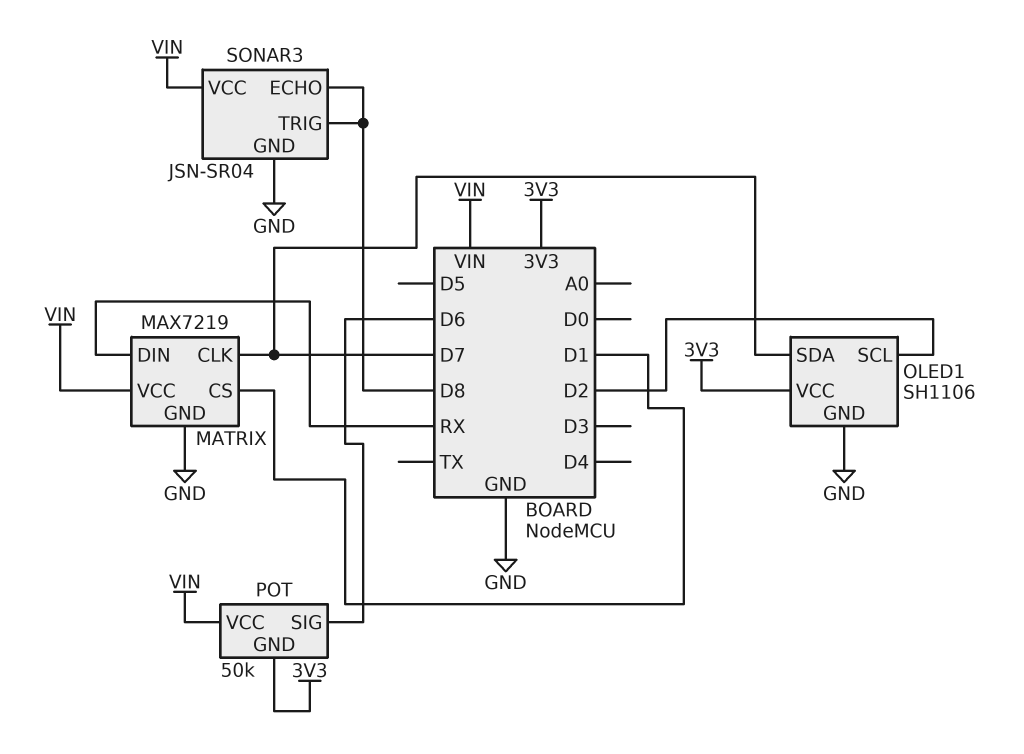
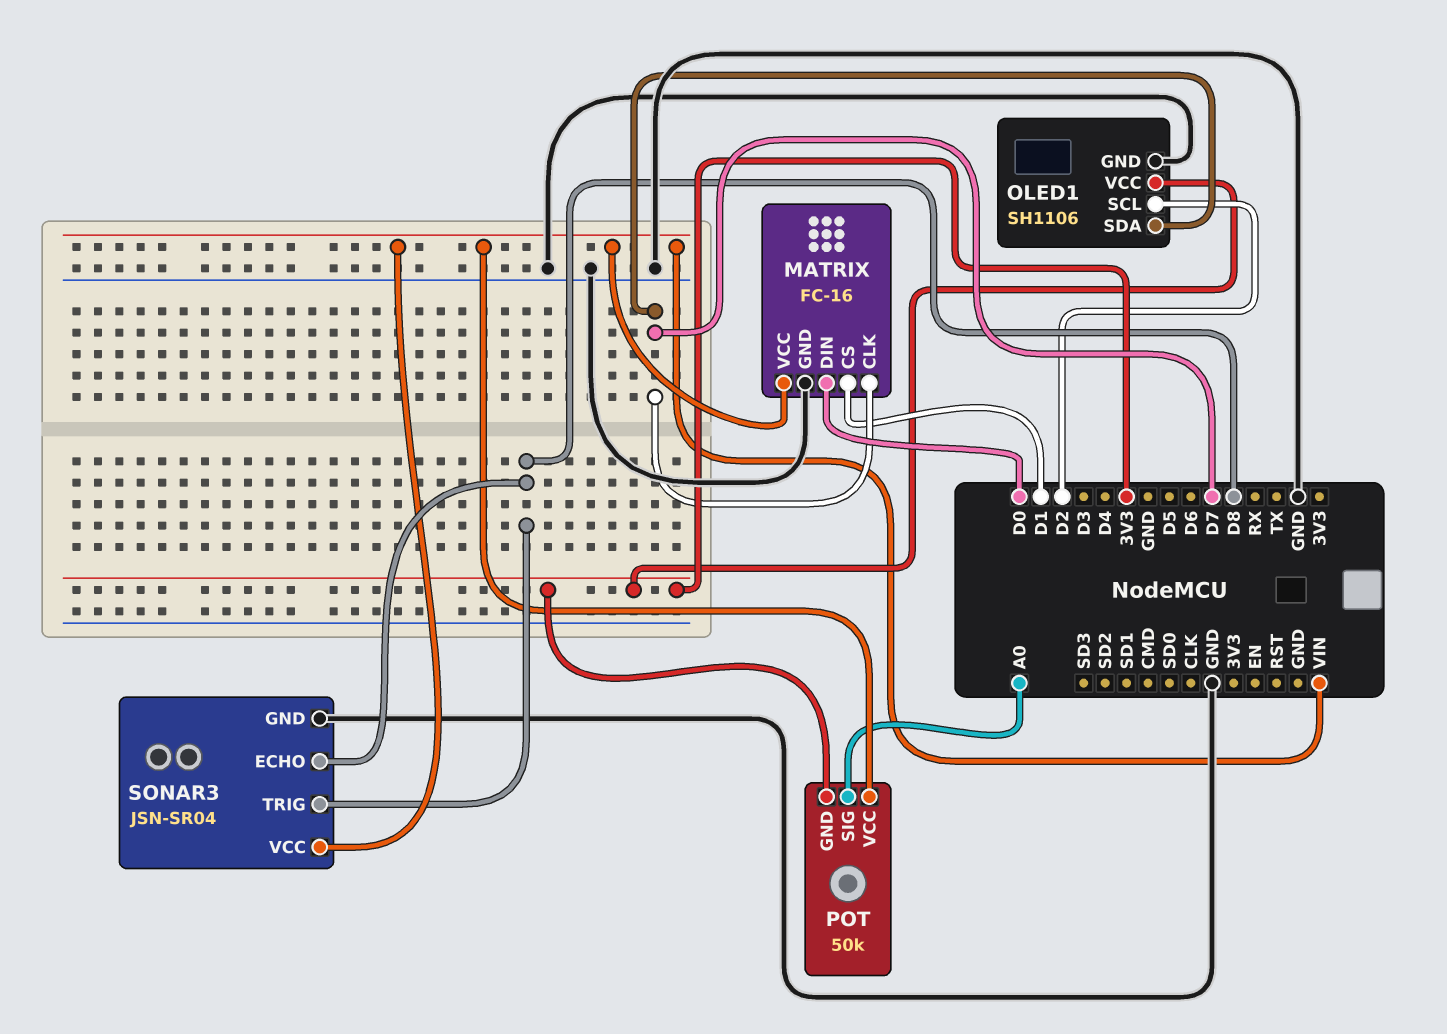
MATRIX: MAX7219 -> FC-16
MATRIX pin DIN: RX -> D0
POT pin SIG: D6 -> A0

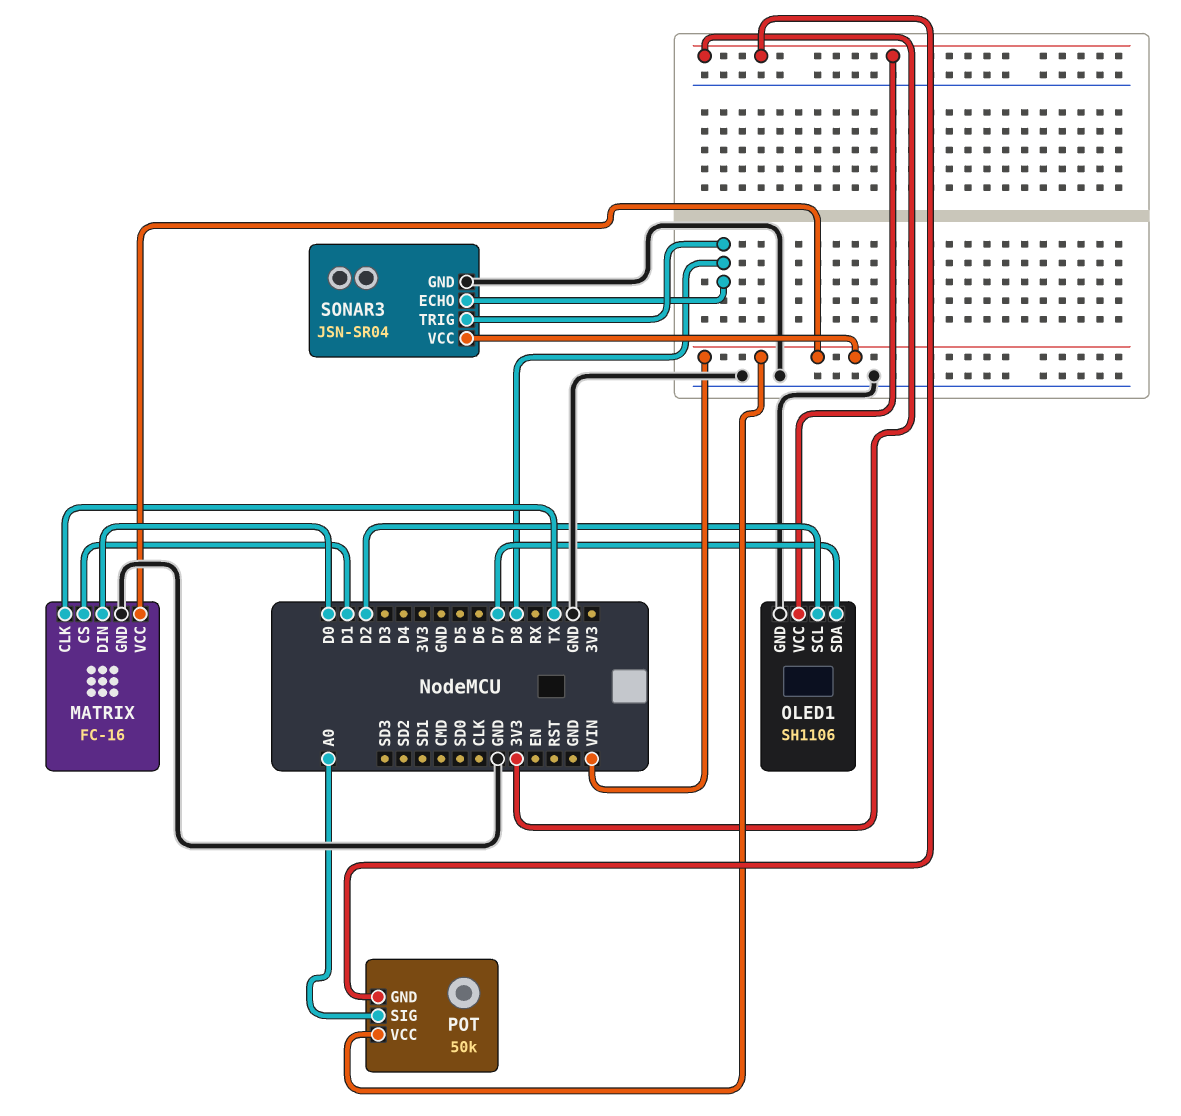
MATRIX pin CLK: D7 -> TX

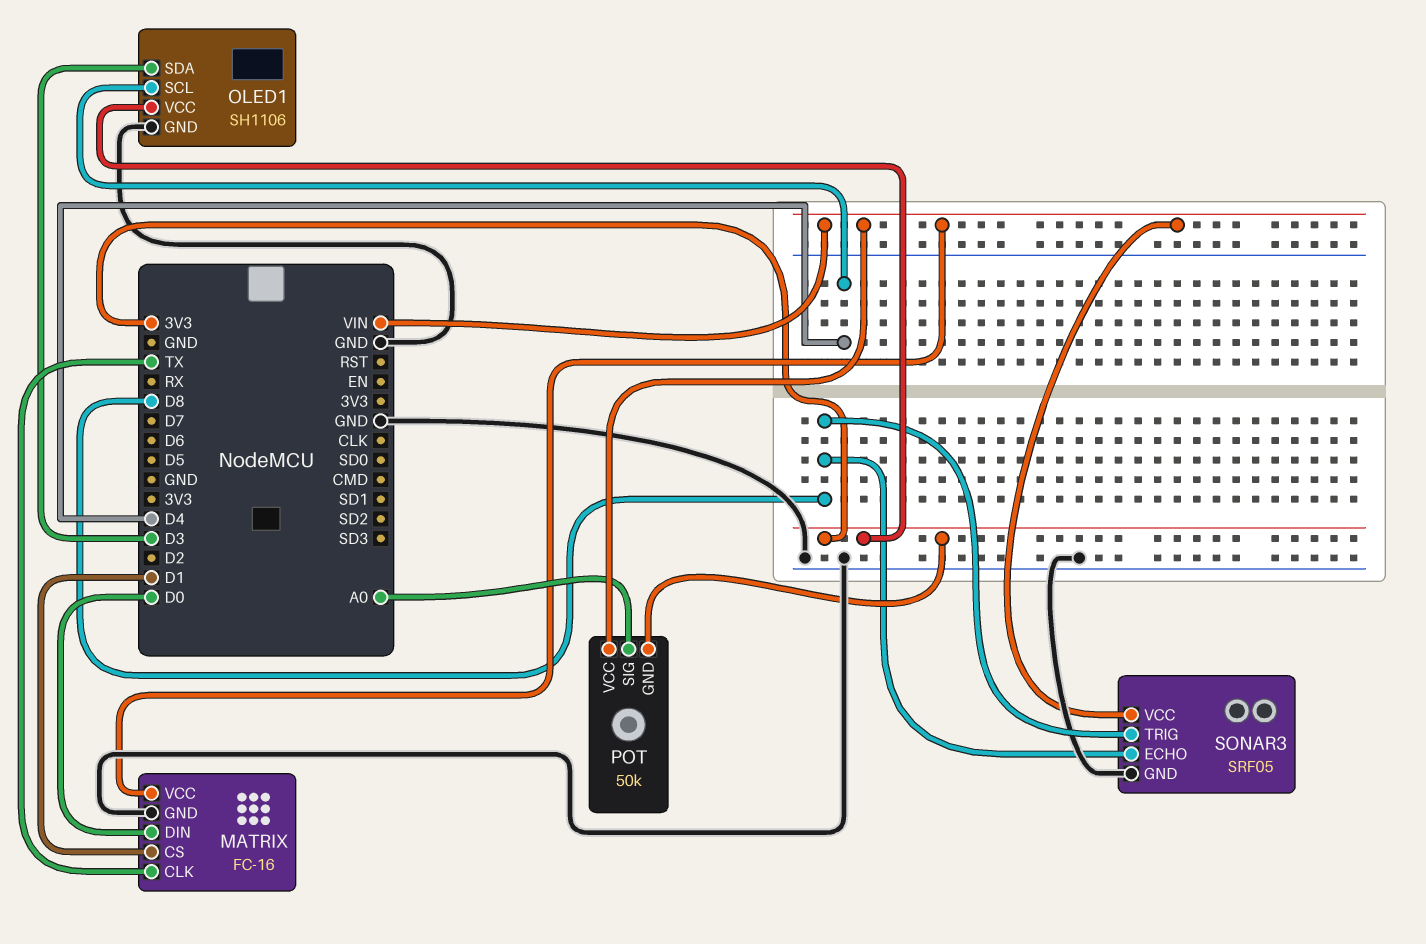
OLED1 pin SCL: D2 -> D4
OLED1 pin SDA: D7 -> D3
SONAR3: JSN-SR04 -> SRF05

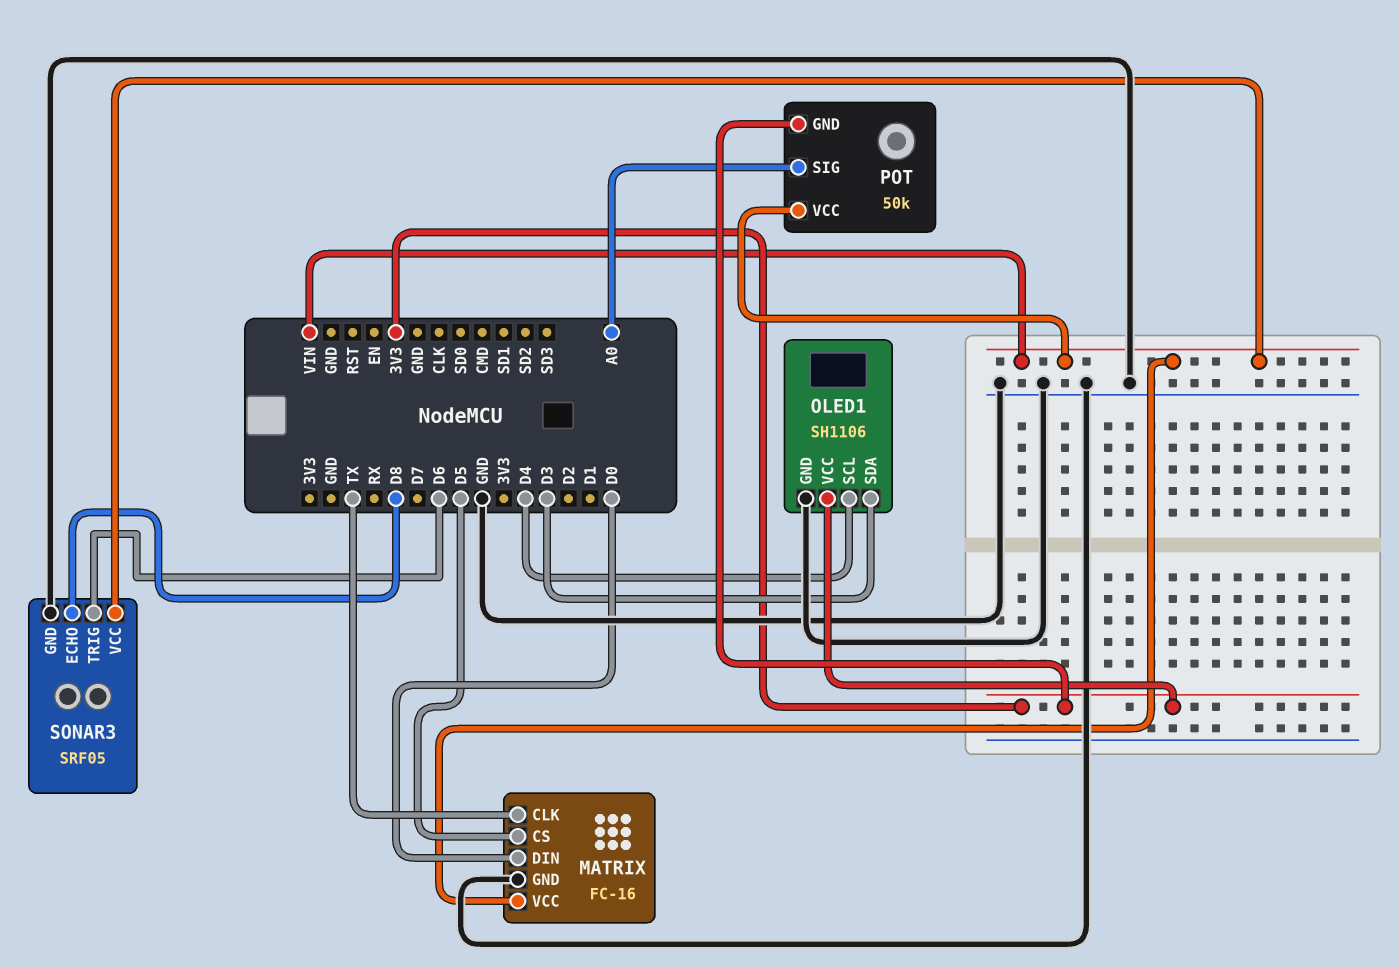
MATRIX pin CS: D1 -> D5
SONAR3 pin TRIG: D8 -> D6

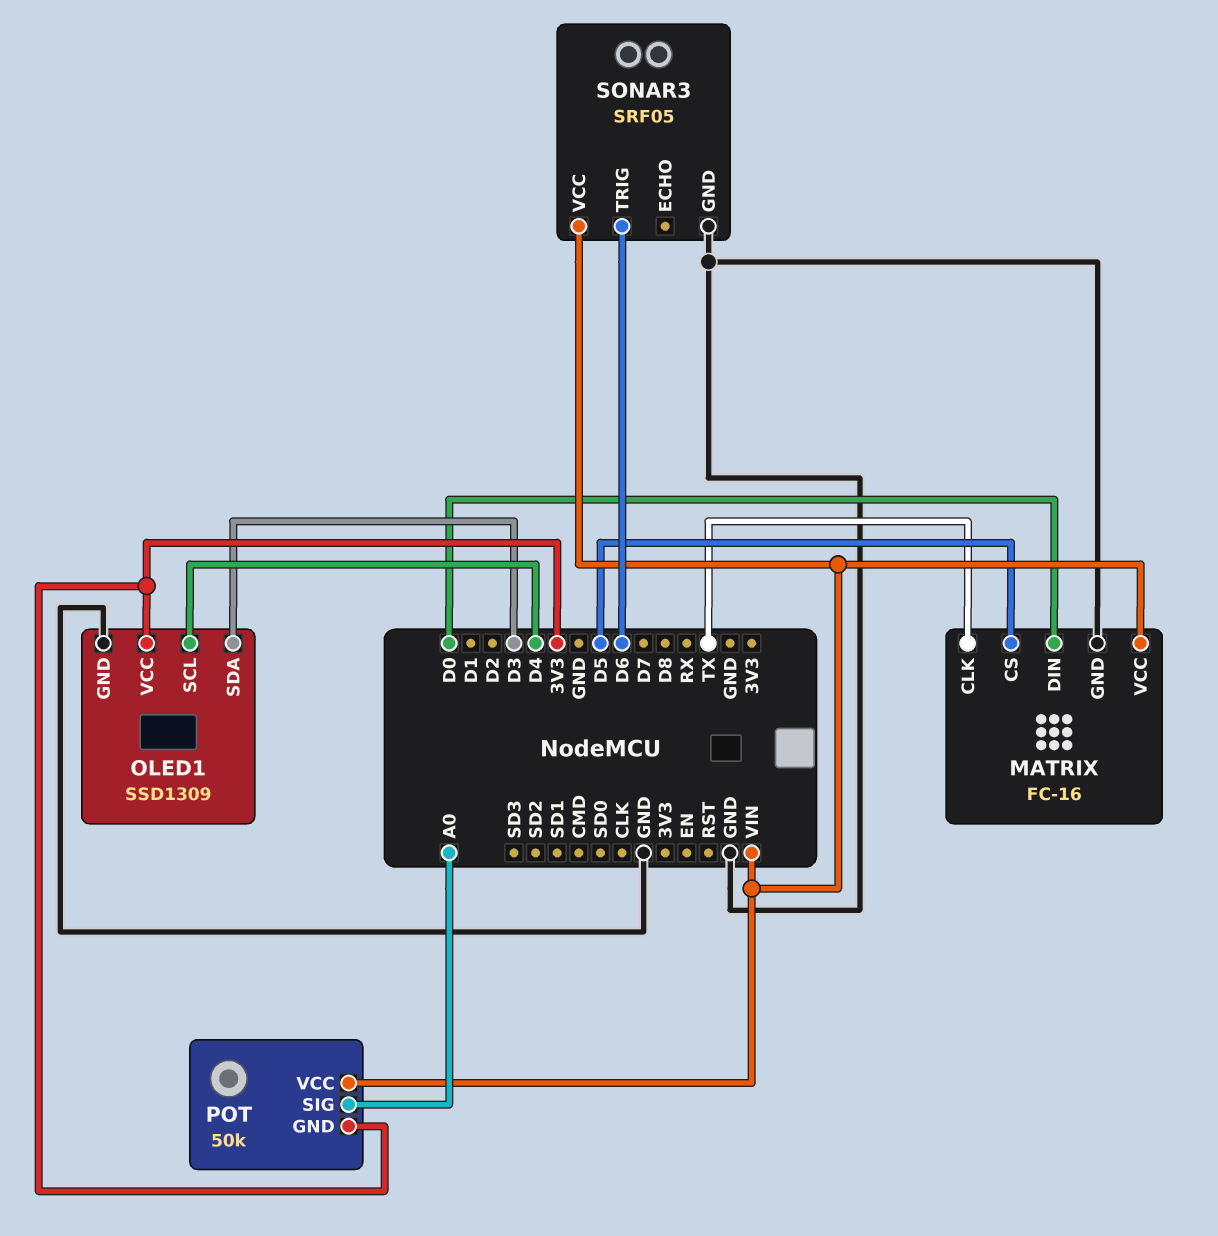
OLED1: SH1106 -> SSD1309
SONAR3 pin ECHO: D8 -> none

